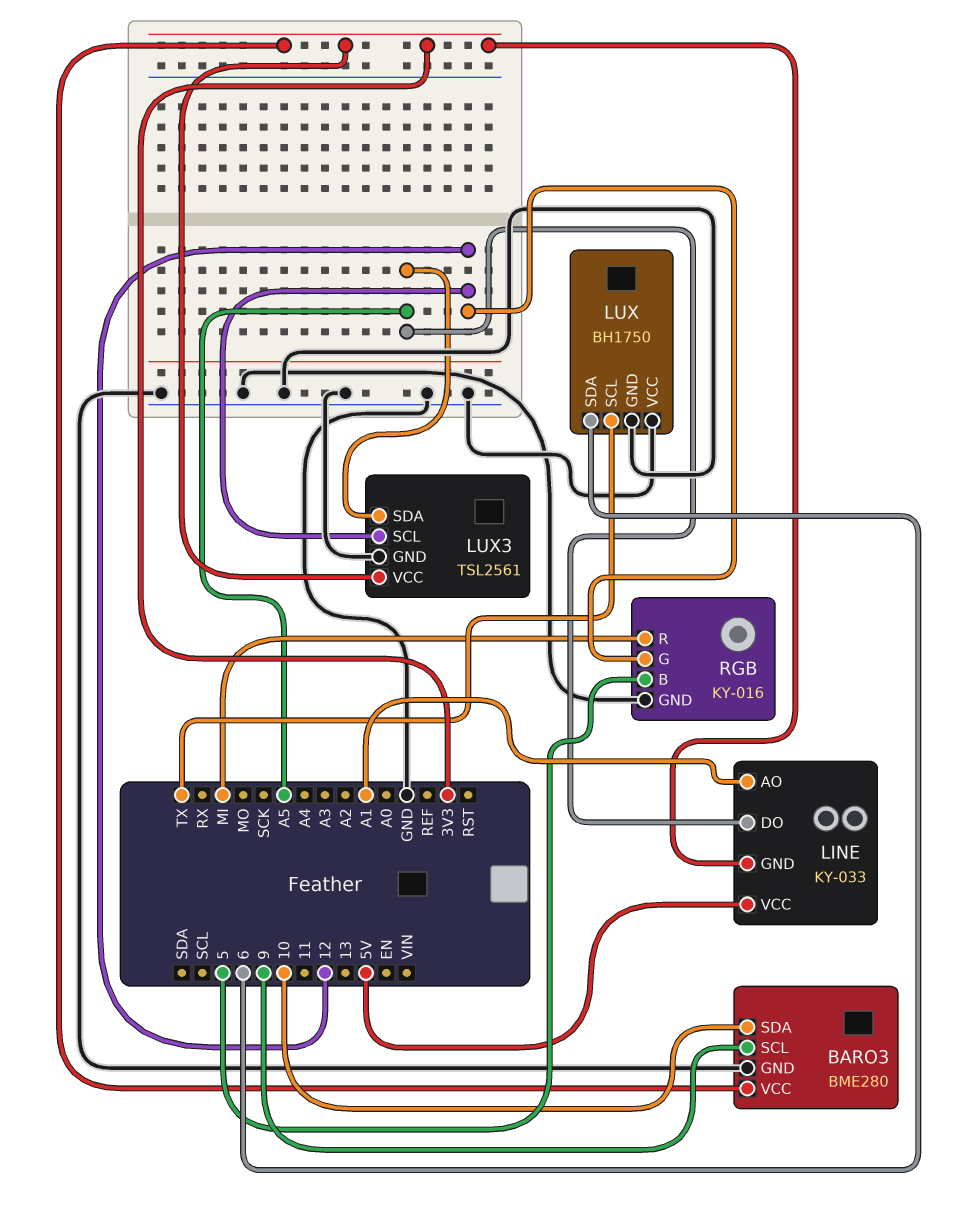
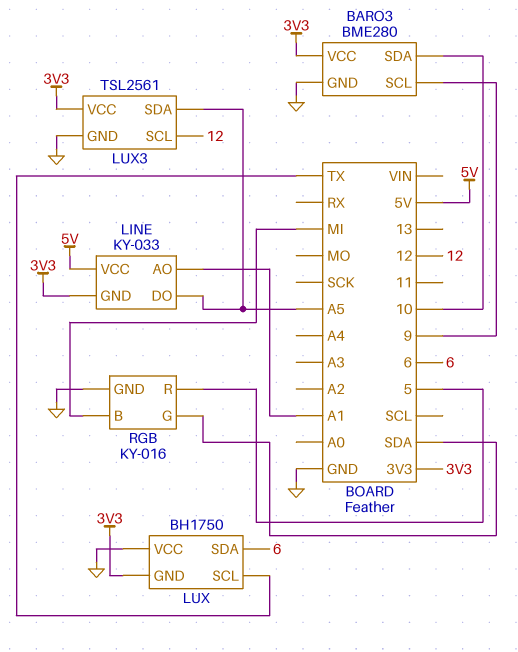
LUX pin GND: GND -> 3V3
RGB pin B: 5 -> MI
RGB pin G: 12 -> SDA
RGB pin R: MI -> 5

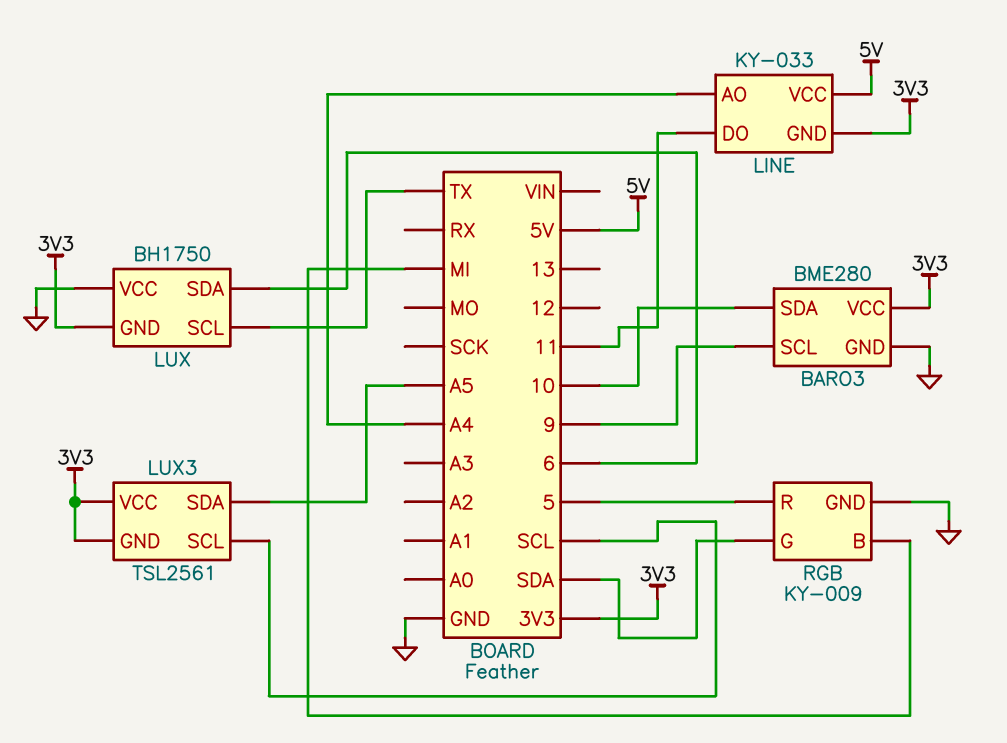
LINE pin AO: A1 -> A4
LINE pin DO: A5 -> 11
LUX3 pin GND: GND -> 3V3
LUX3 pin SCL: 12 -> SCL
RGB: KY-016 -> KY-009

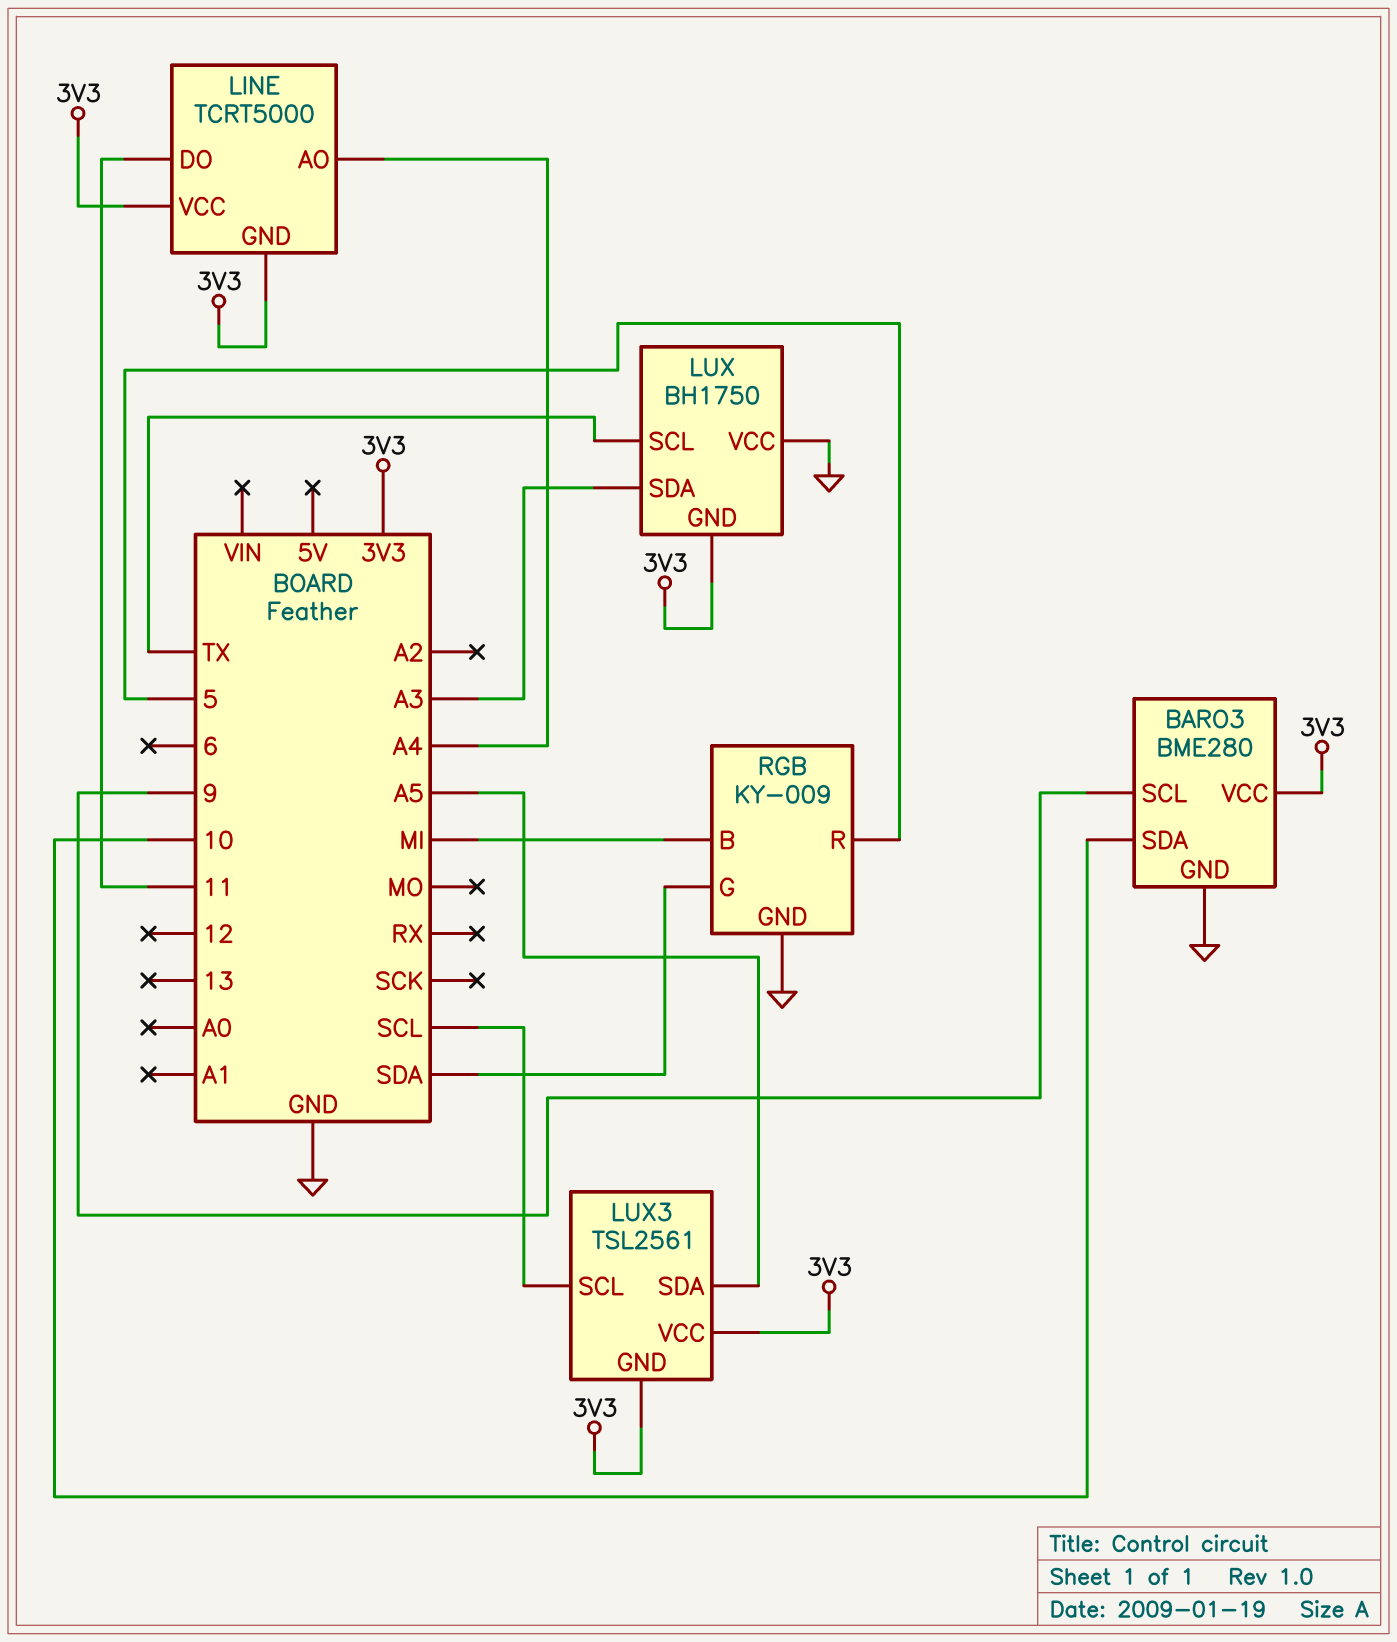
LINE: KY-033 -> TCRT5000
LINE pin VCC: 5V -> 3V3
LUX pin SDA: 6 -> A3

